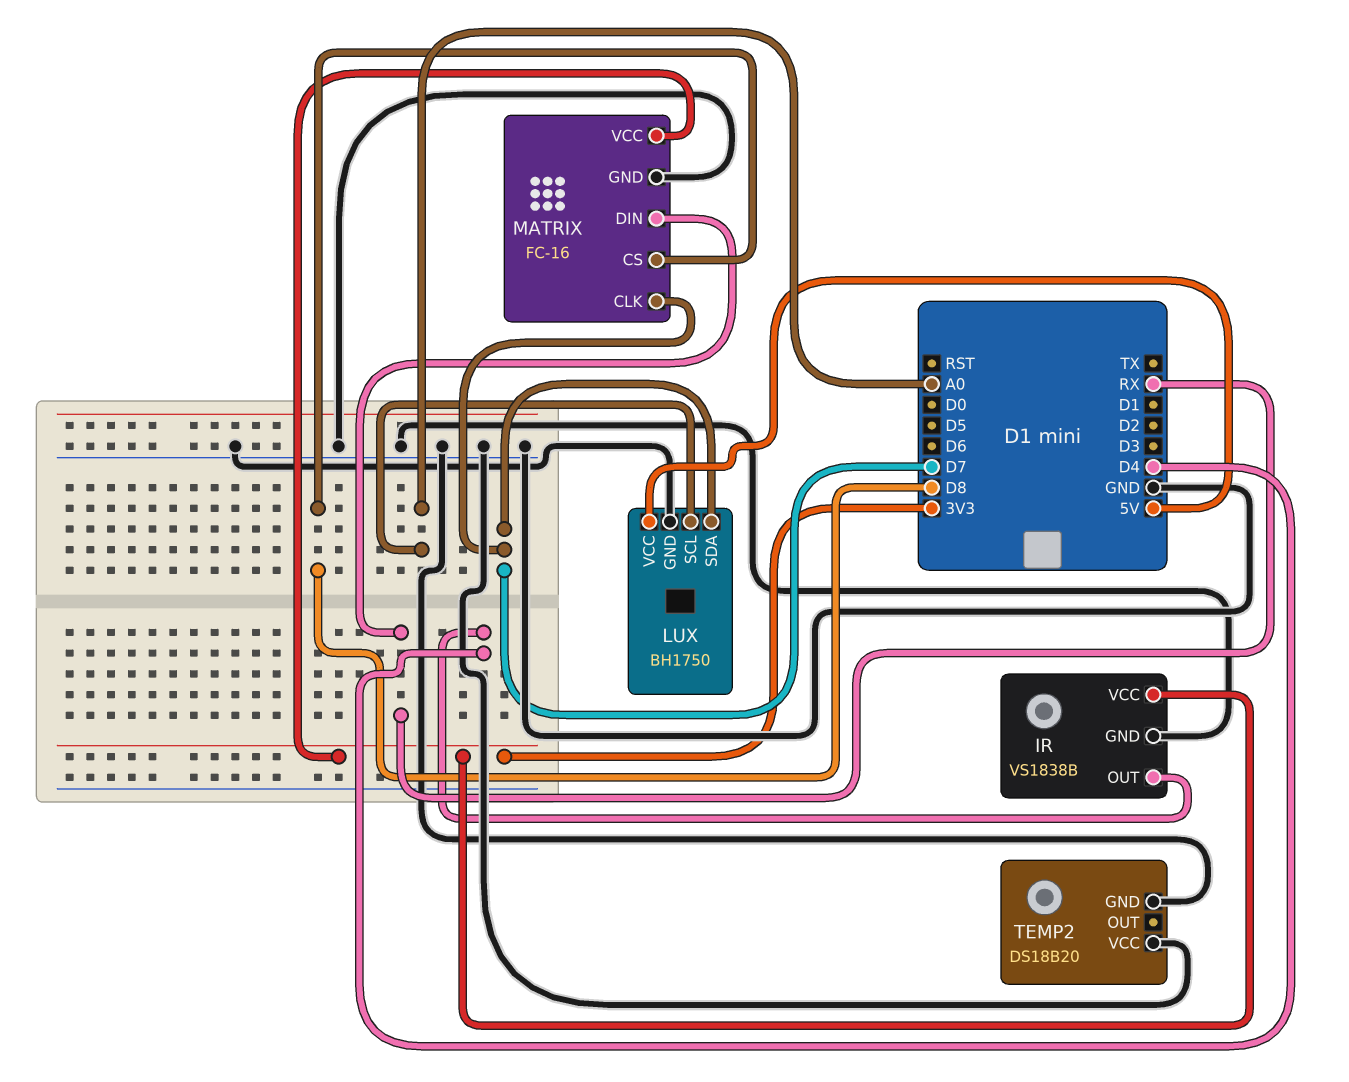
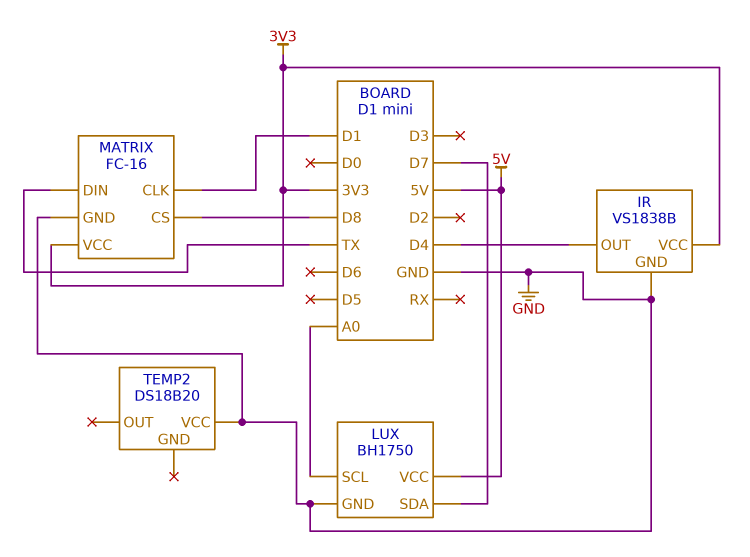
MATRIX pin CLK: D7 -> D1
MATRIX pin DIN: RX -> TX
TEMP2 pin GND: GND -> none

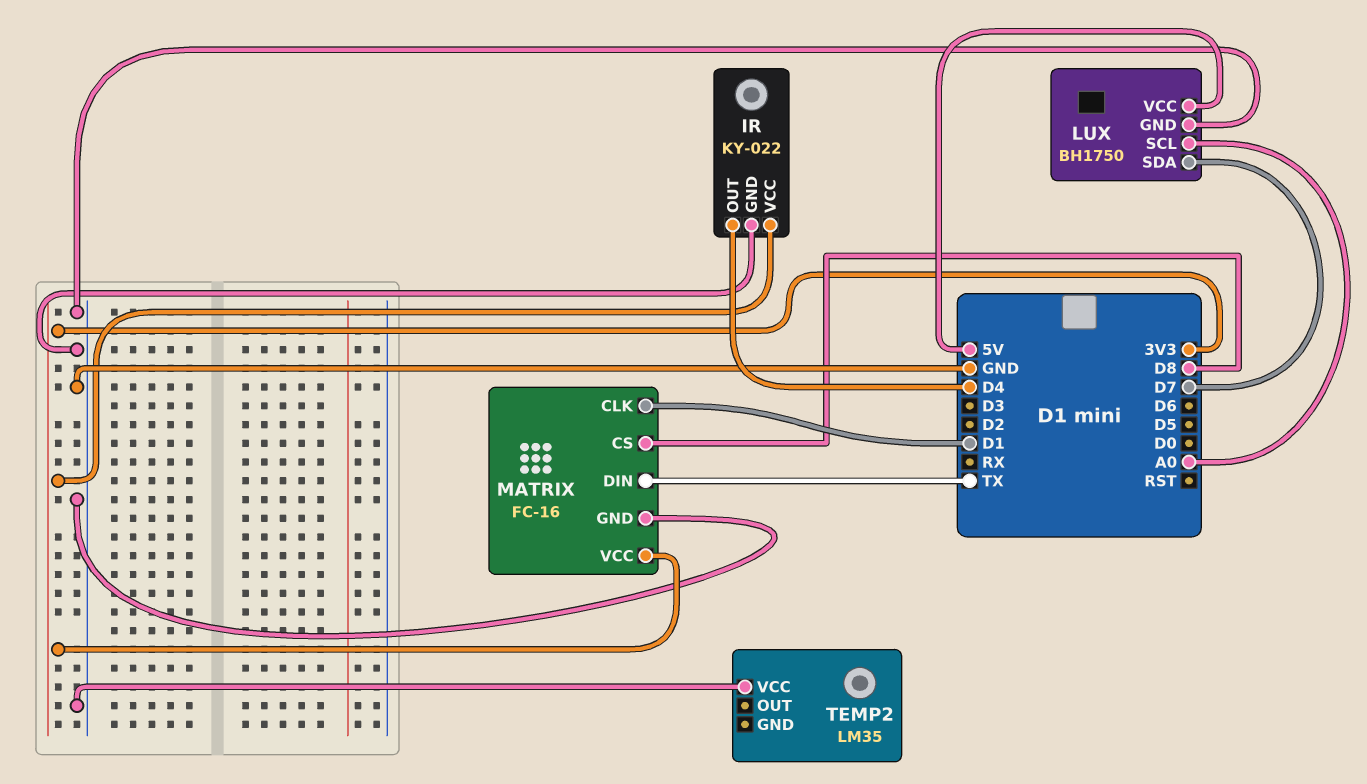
IR: VS1838B -> KY-022
TEMP2: DS18B20 -> LM35

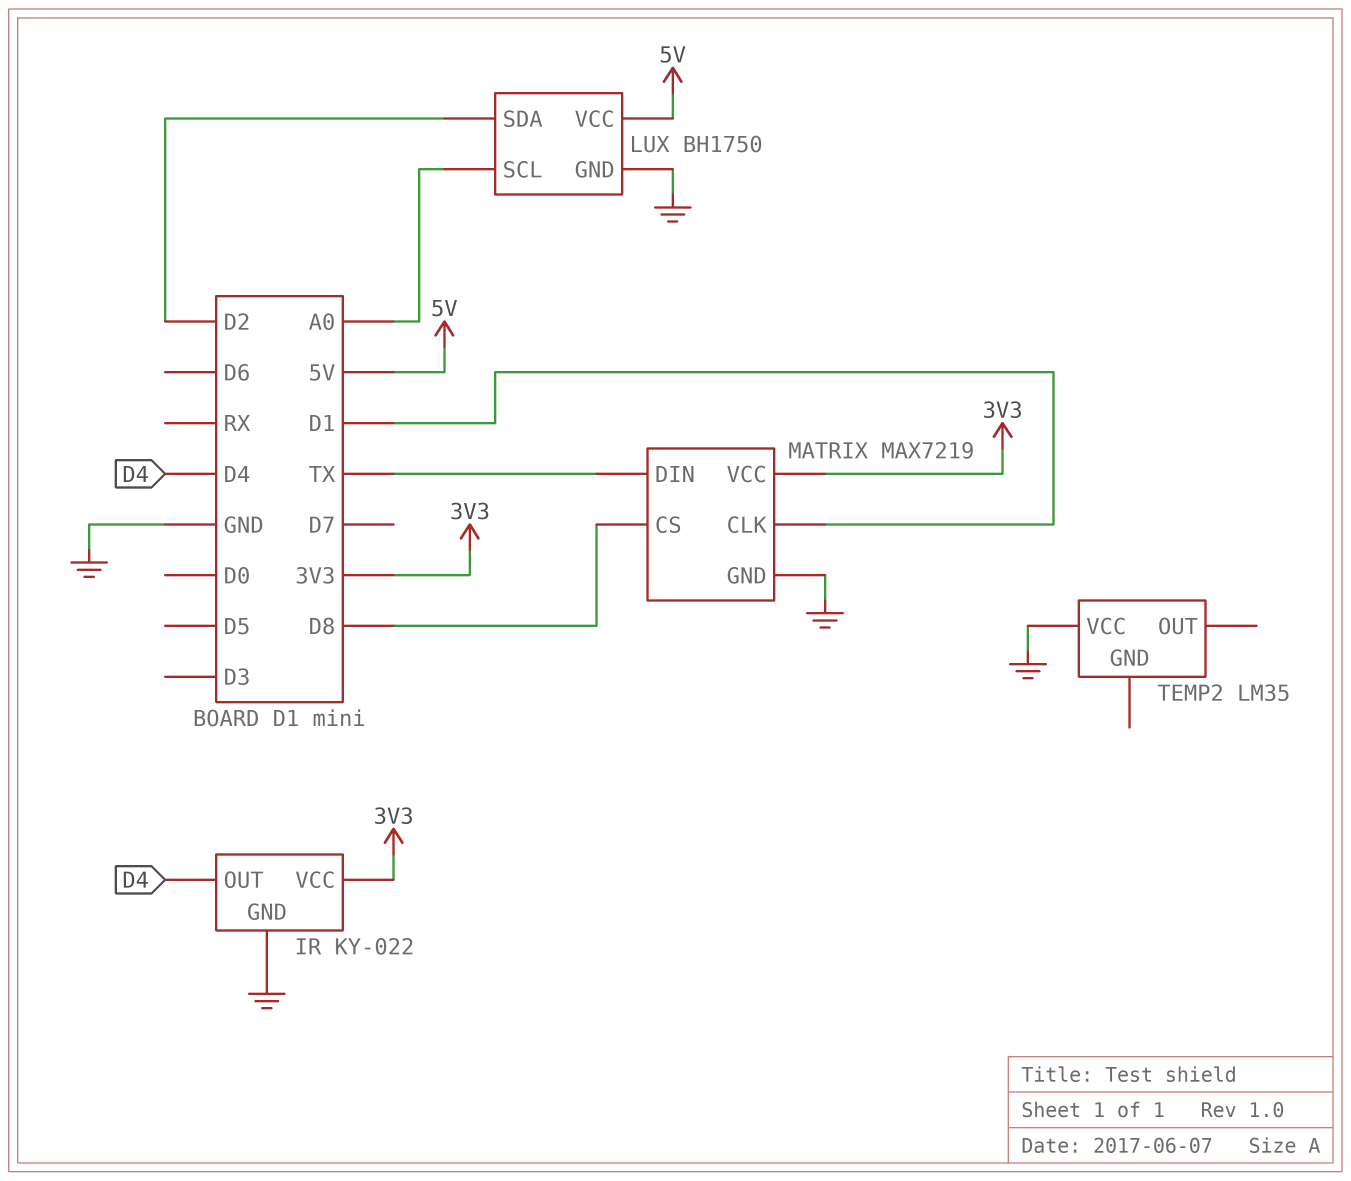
LUX pin SDA: D7 -> D2
MATRIX: FC-16 -> MAX7219

